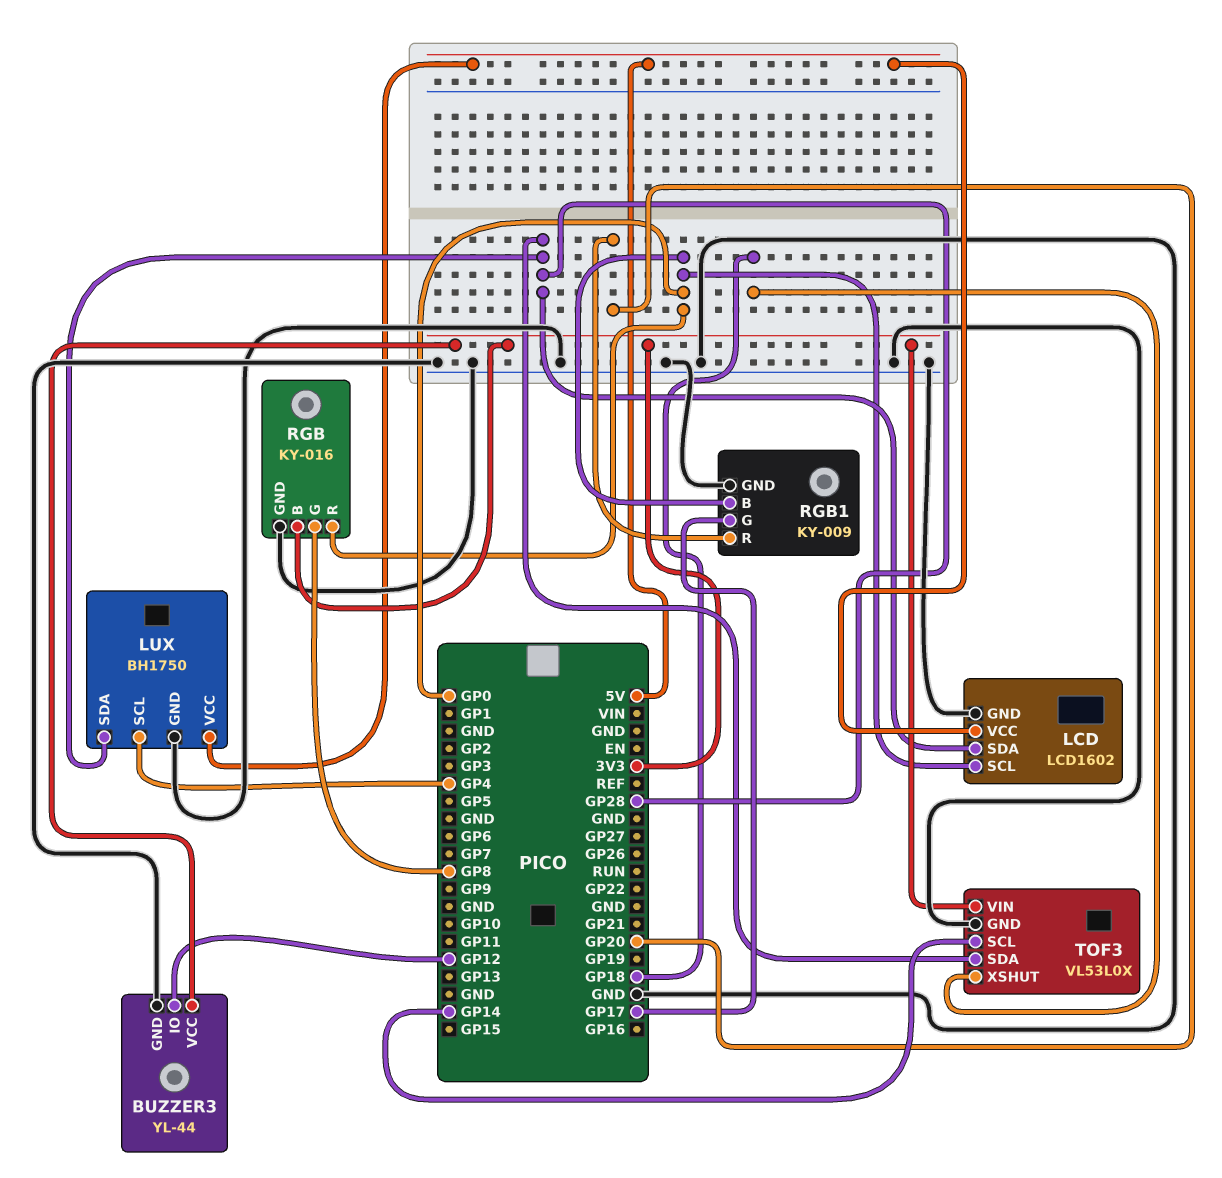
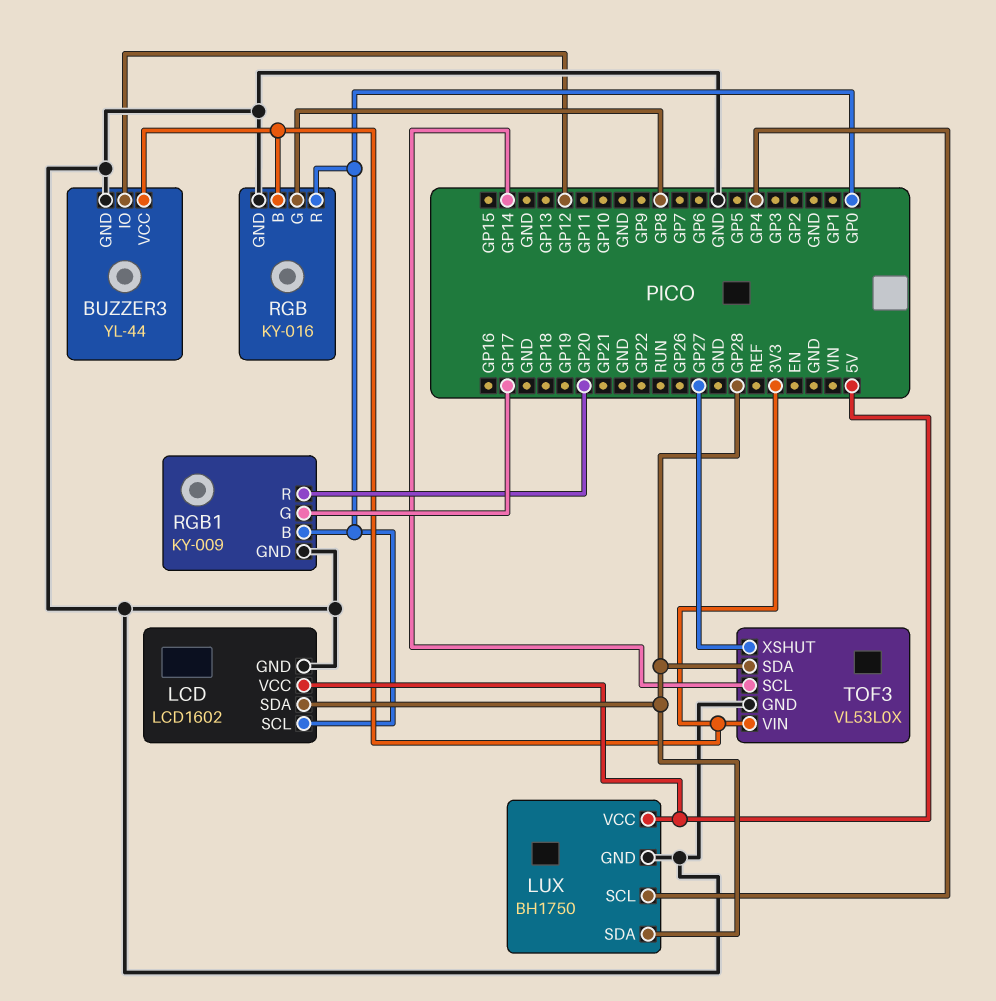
TOF3 pin XSHUT: GP18 -> GP27

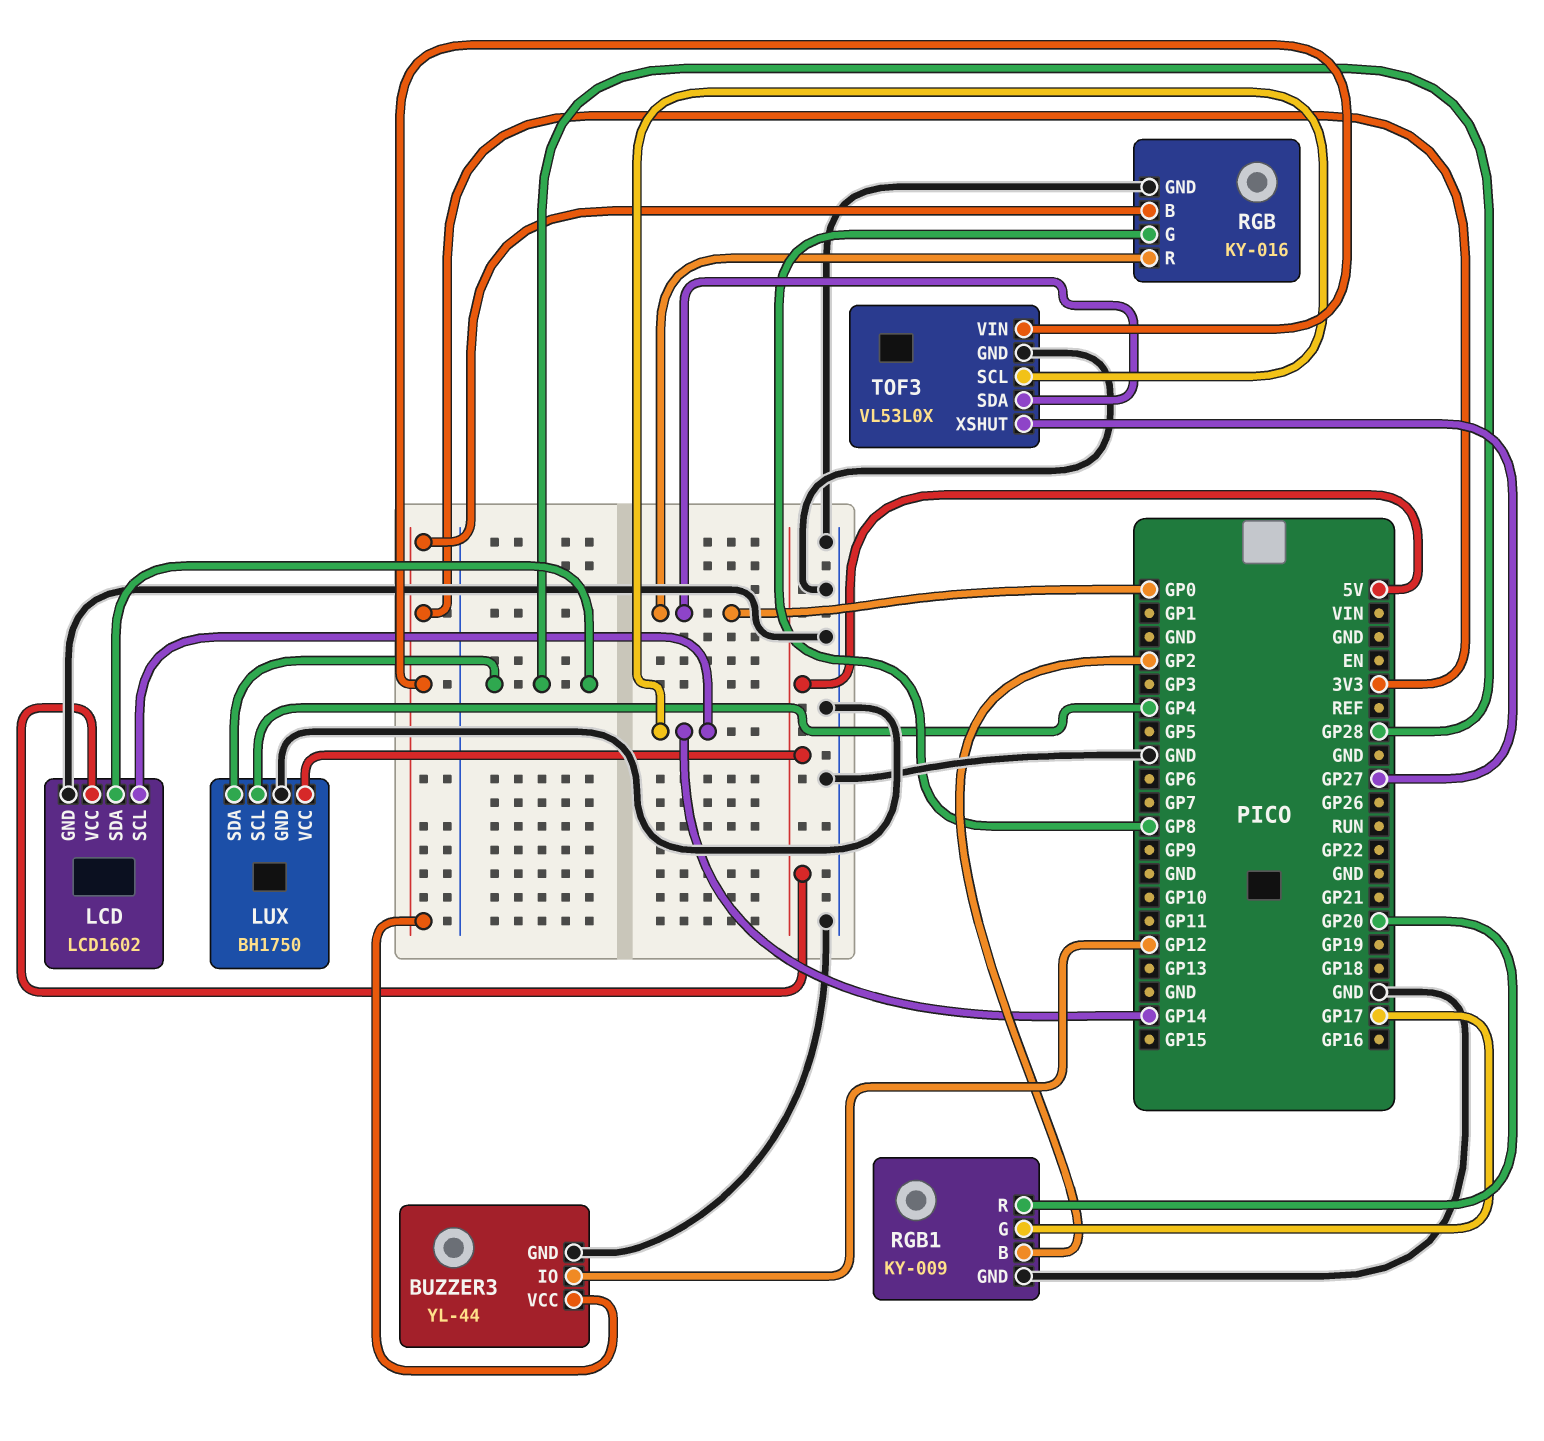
LCD pin SCL: GP0 -> GP14
RGB1 pin B: GP0 -> GP2
TOF3 pin SDA: GP28 -> GP0

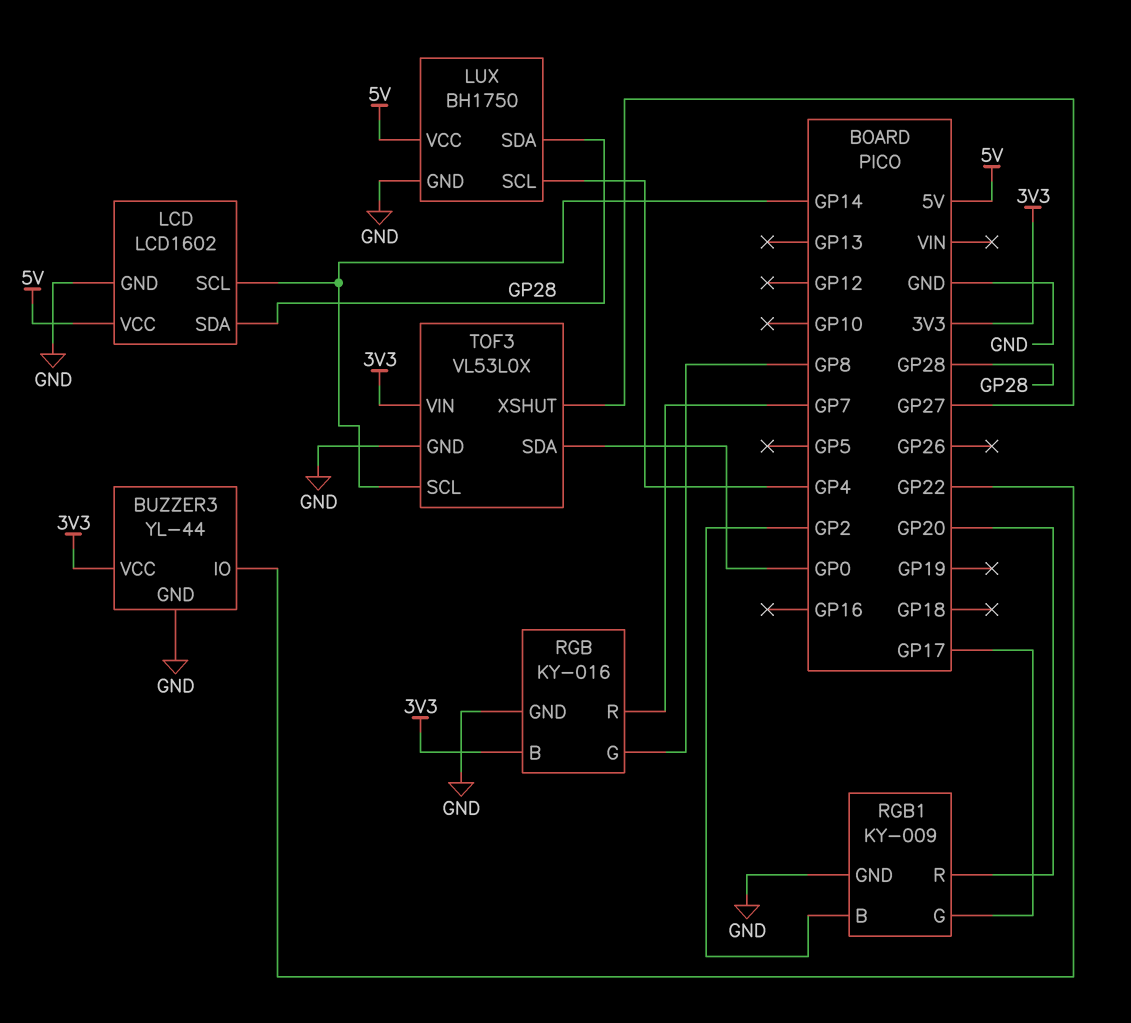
BUZZER3 pin IO: GP12 -> GP22
RGB pin R: GP0 -> GP7

